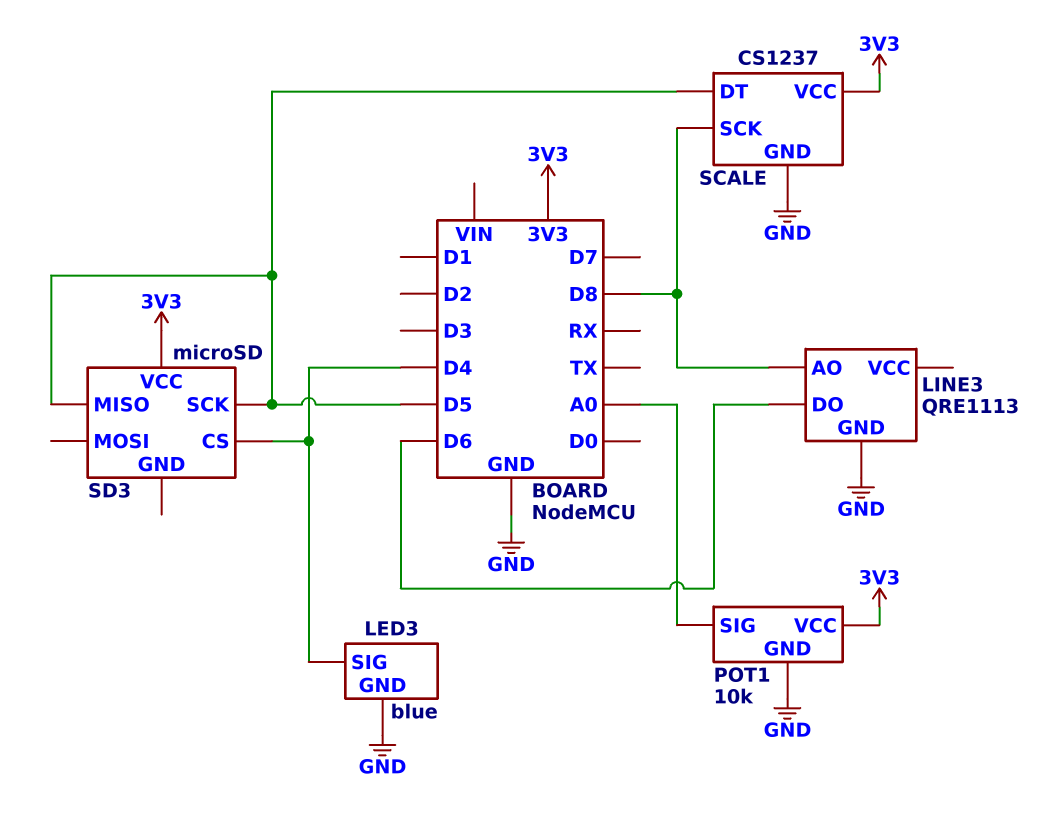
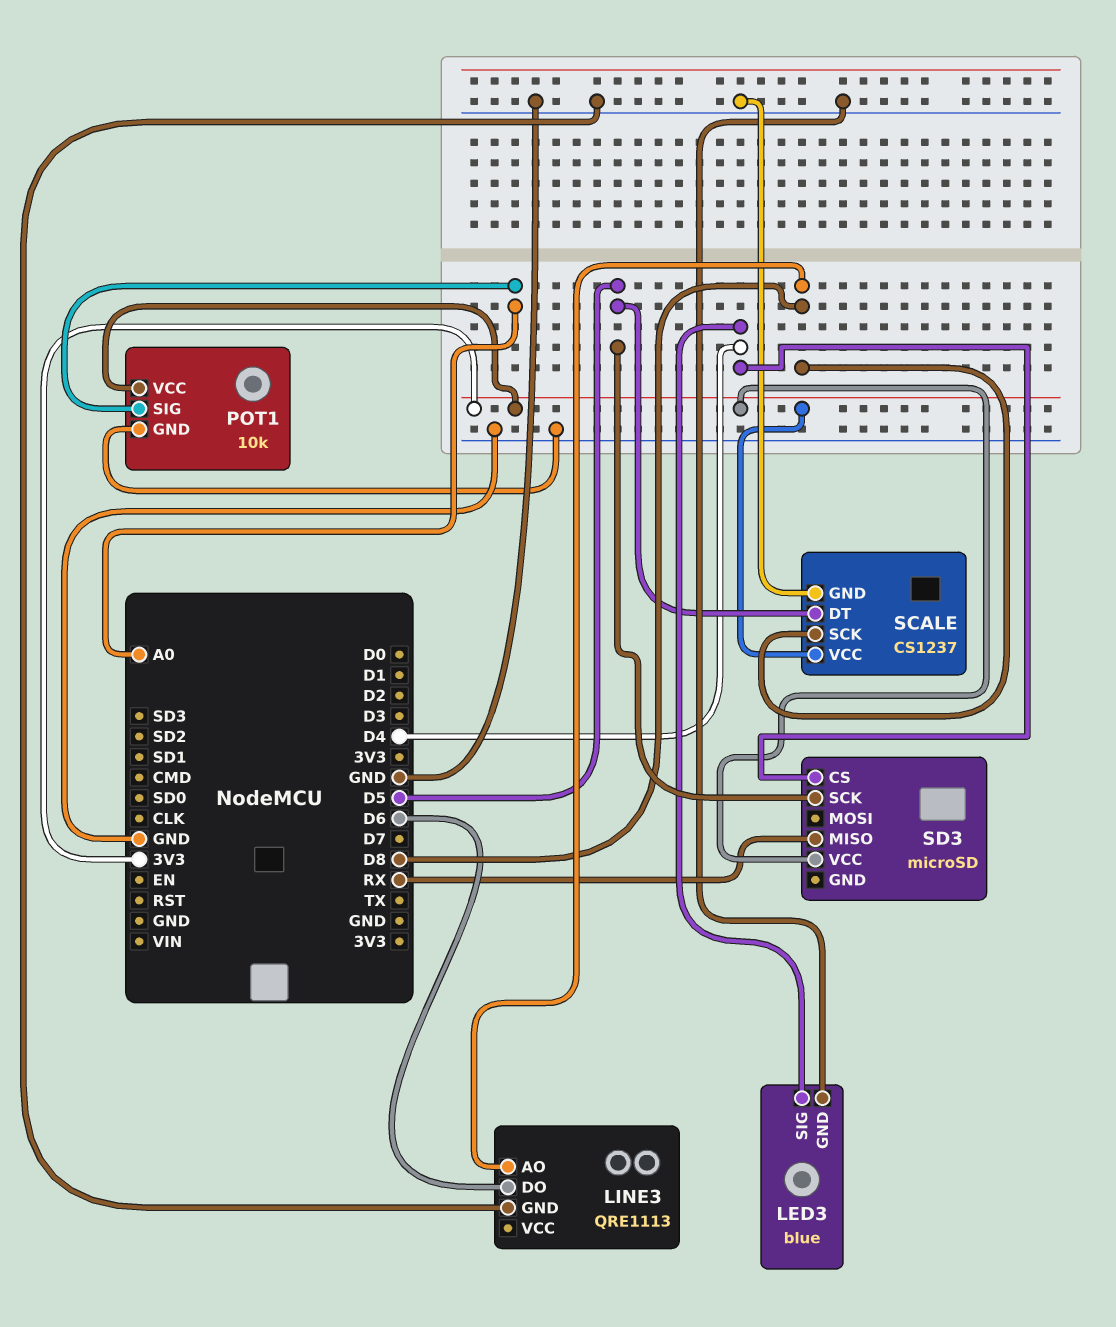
SD3 pin MISO: D5 -> RX

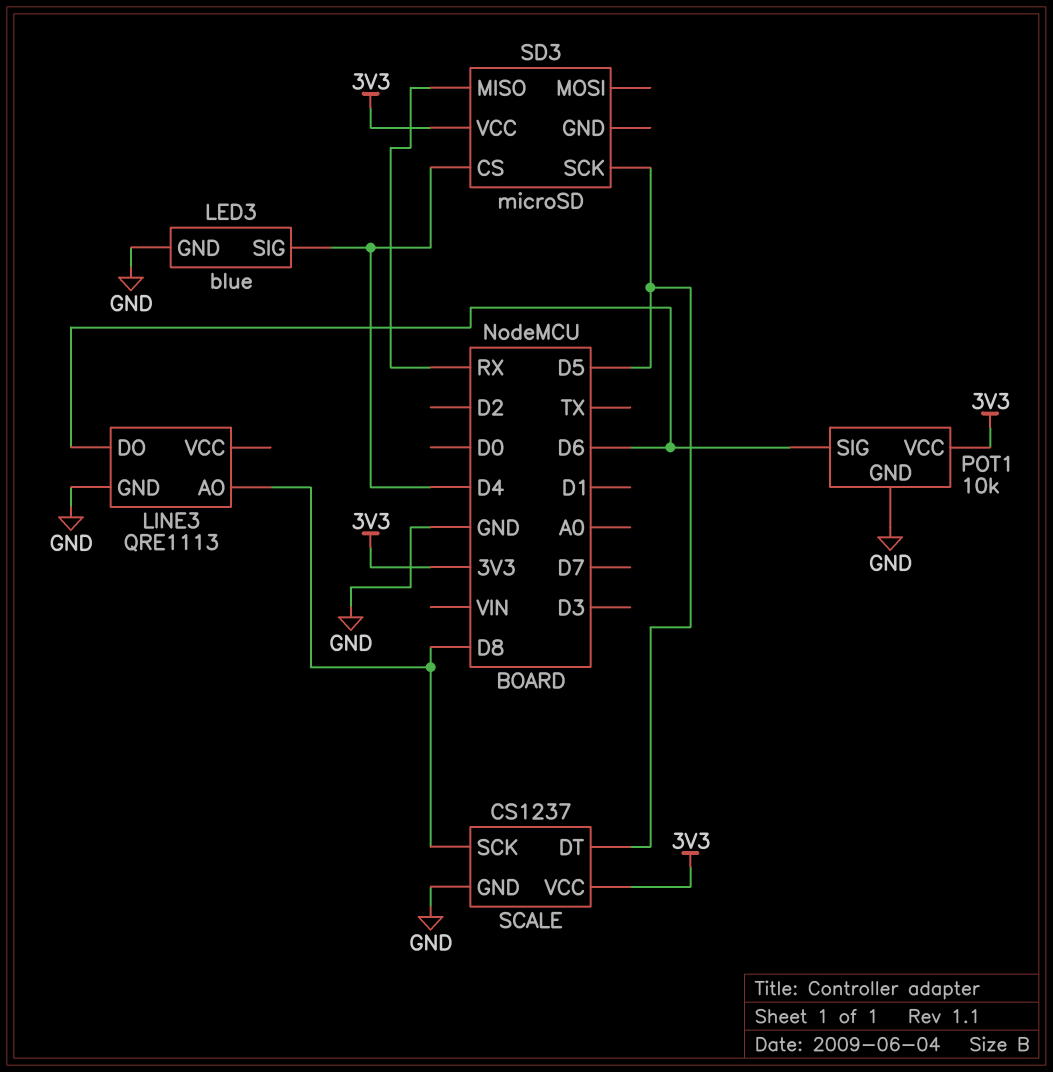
POT1 pin SIG: A0 -> D6

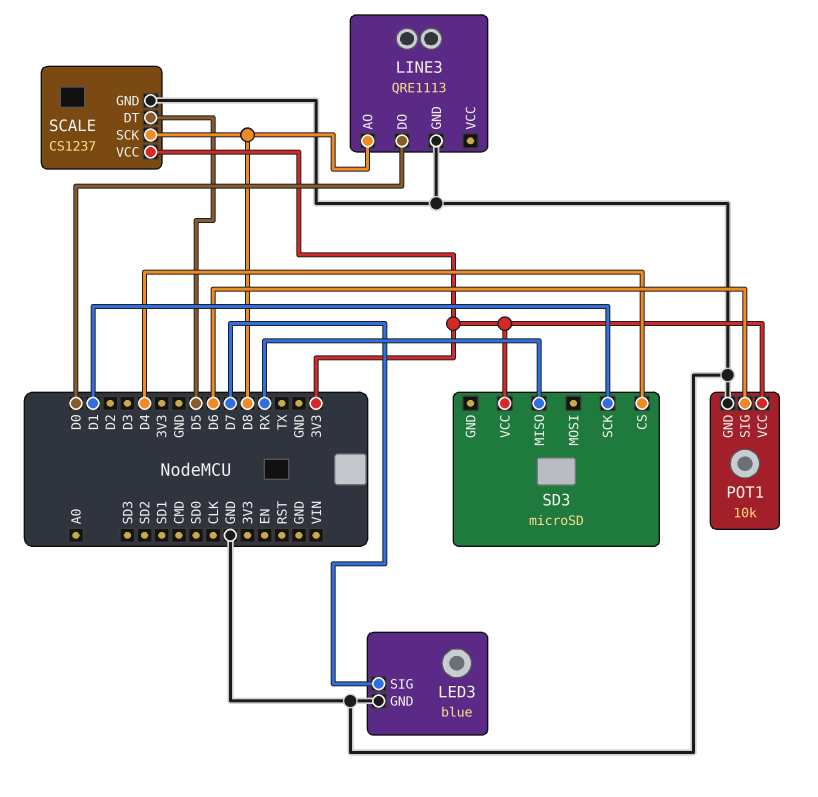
LED3 pin SIG: D4 -> D7
LINE3 pin DO: D6 -> D0
SD3 pin SCK: D5 -> D1

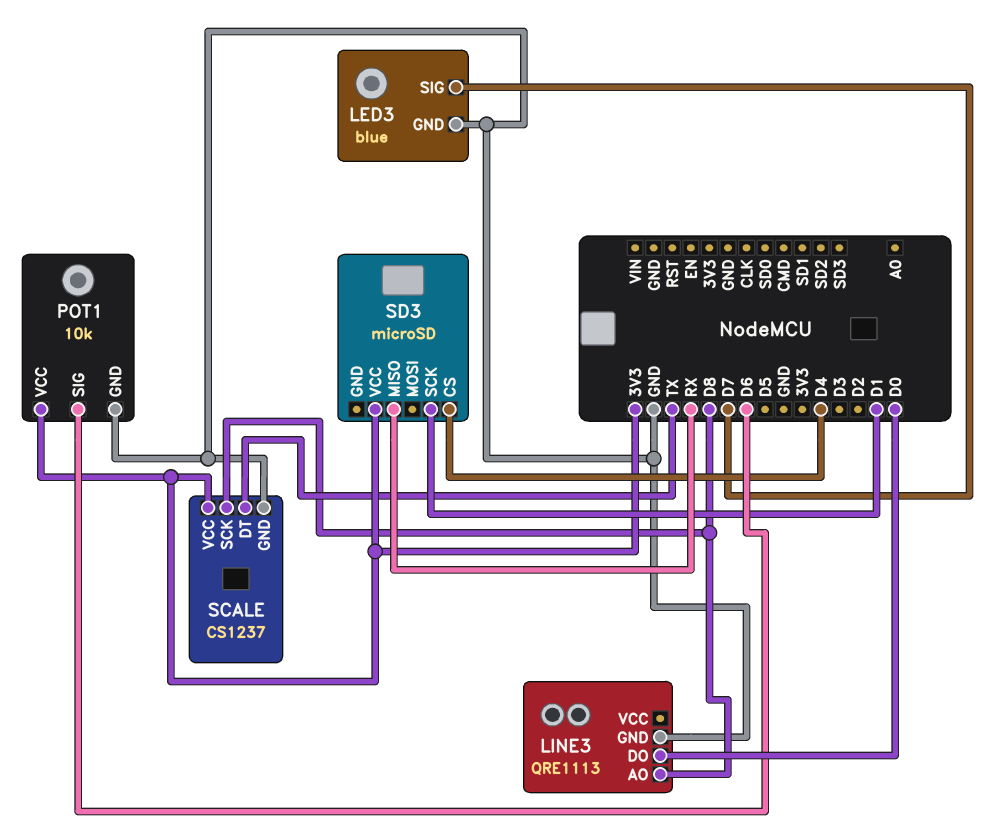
SCALE pin DT: D5 -> TX

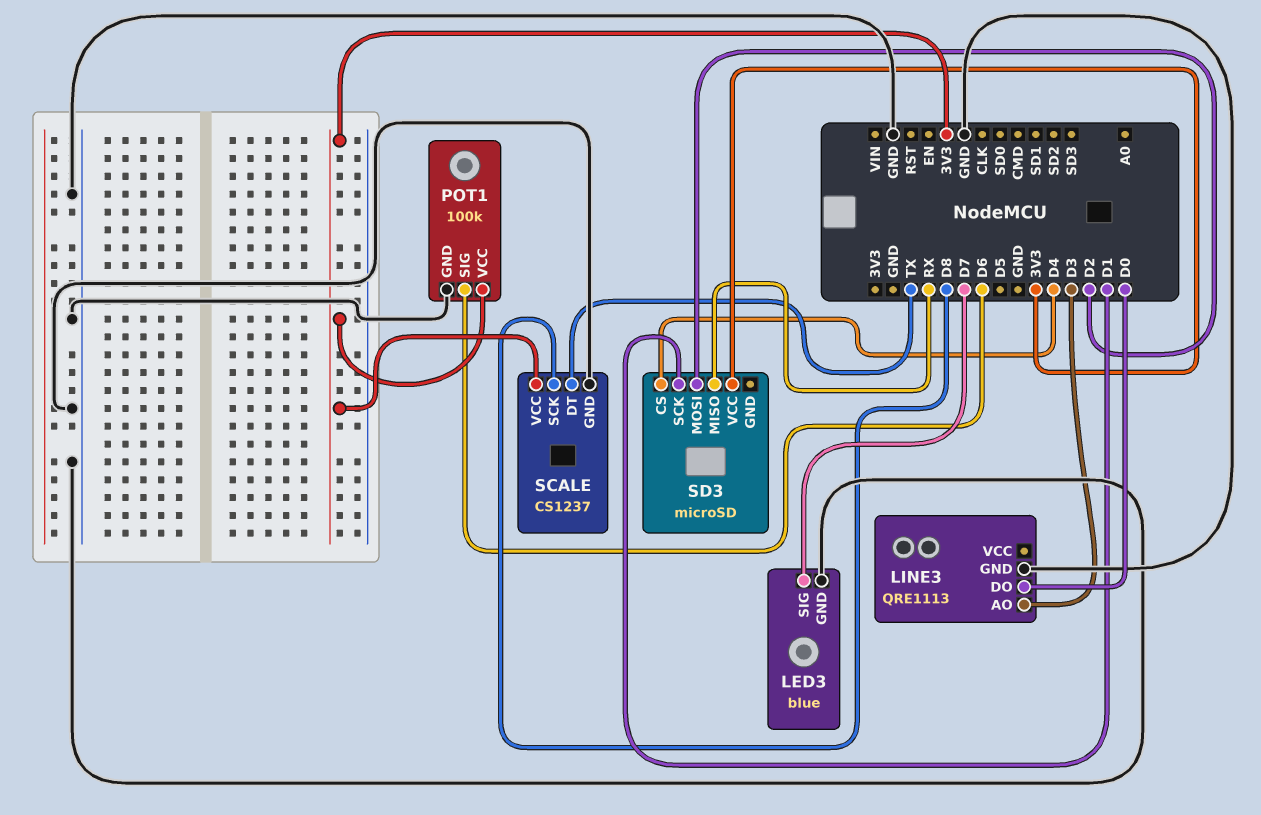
LINE3 pin AO: D8 -> D3
POT1: 10k -> 100k
SD3 pin MOSI: none -> D2

